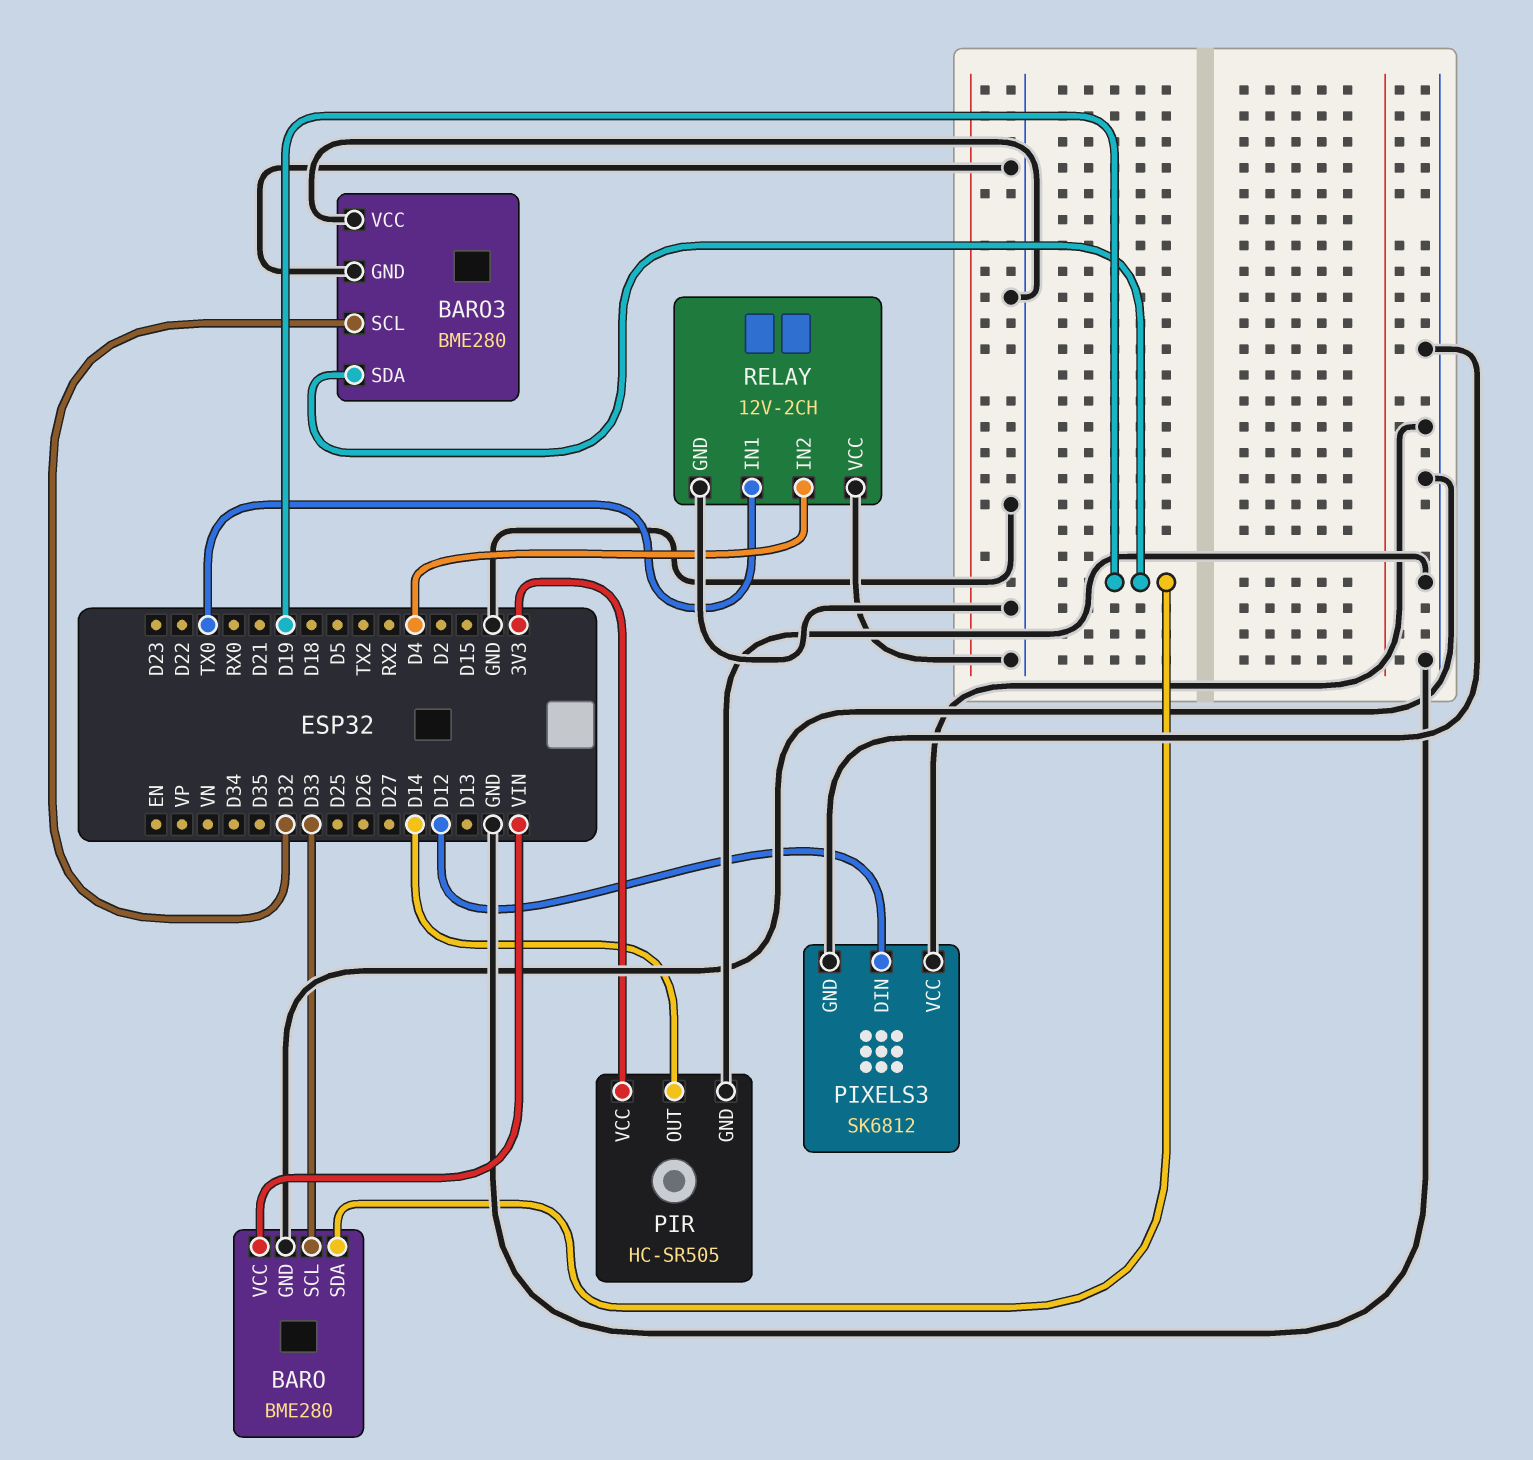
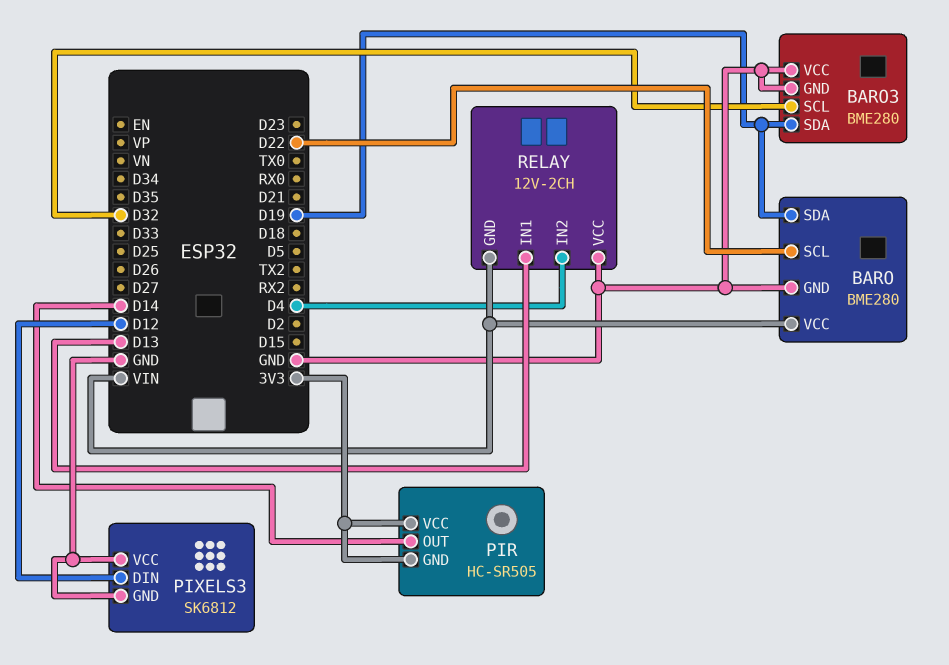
BARO pin SCL: D33 -> D22
PIR pin GND: GND -> 3V3
RELAY pin GND: GND -> VIN
RELAY pin IN1: TX0 -> D13

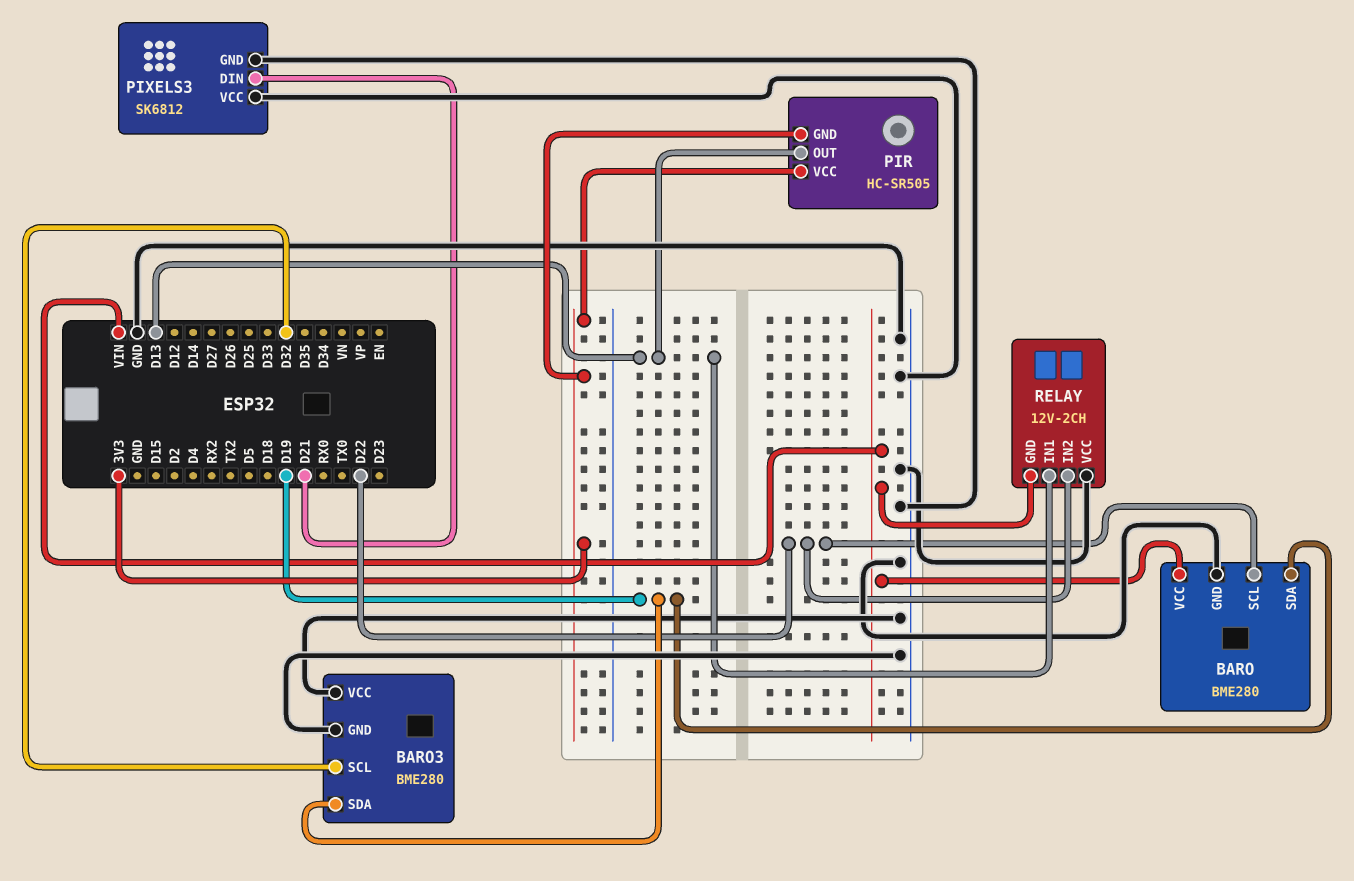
PIR pin OUT: D14 -> D13
PIXELS3 pin DIN: D12 -> D21
RELAY pin IN2: D4 -> D22

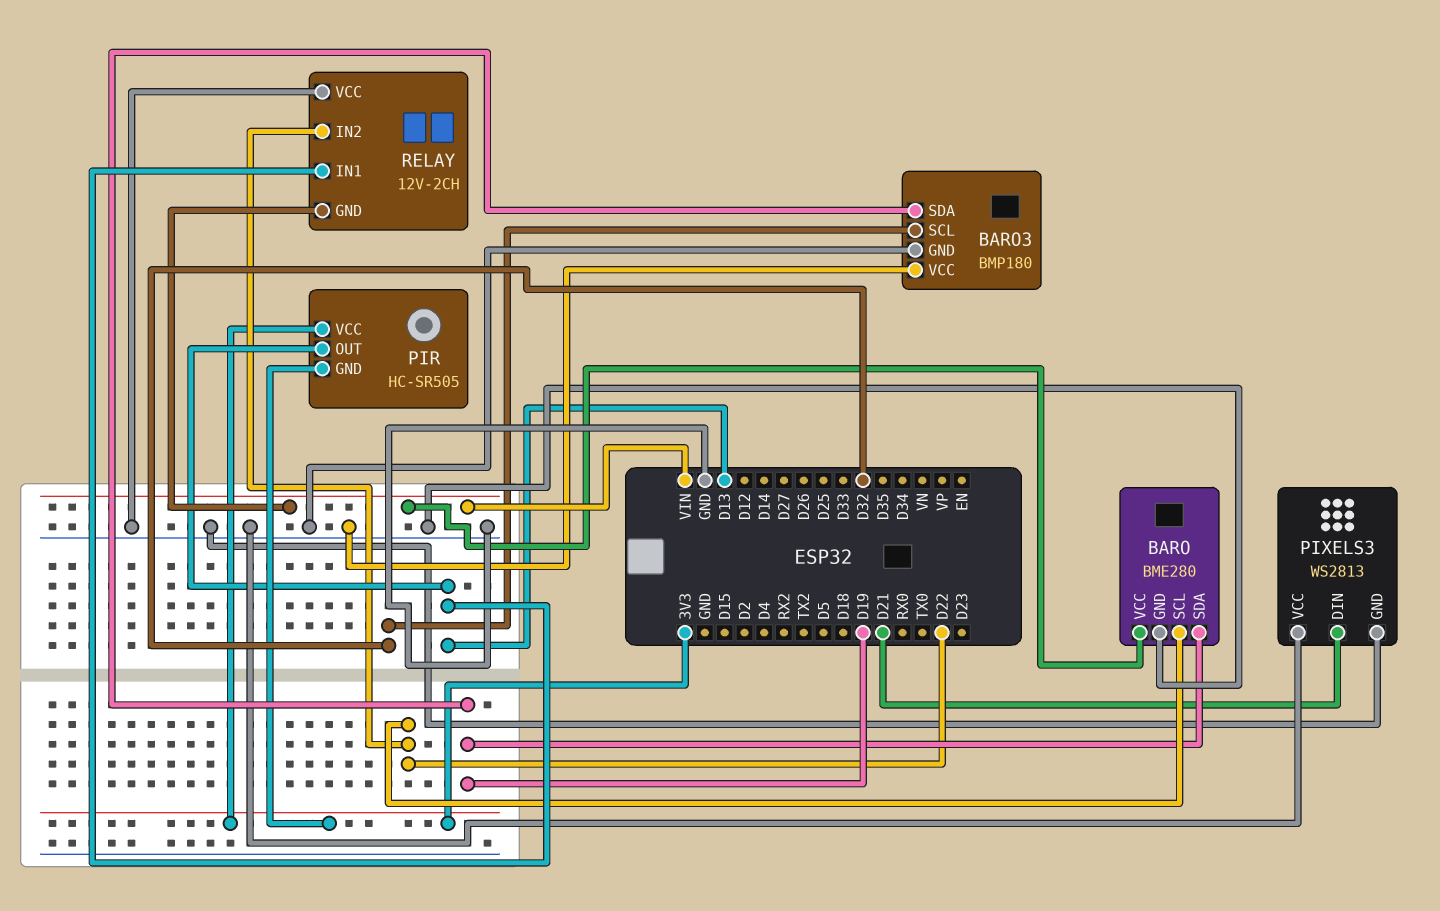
BARO3: BME280 -> BMP180
PIXELS3: SK6812 -> WS2813

